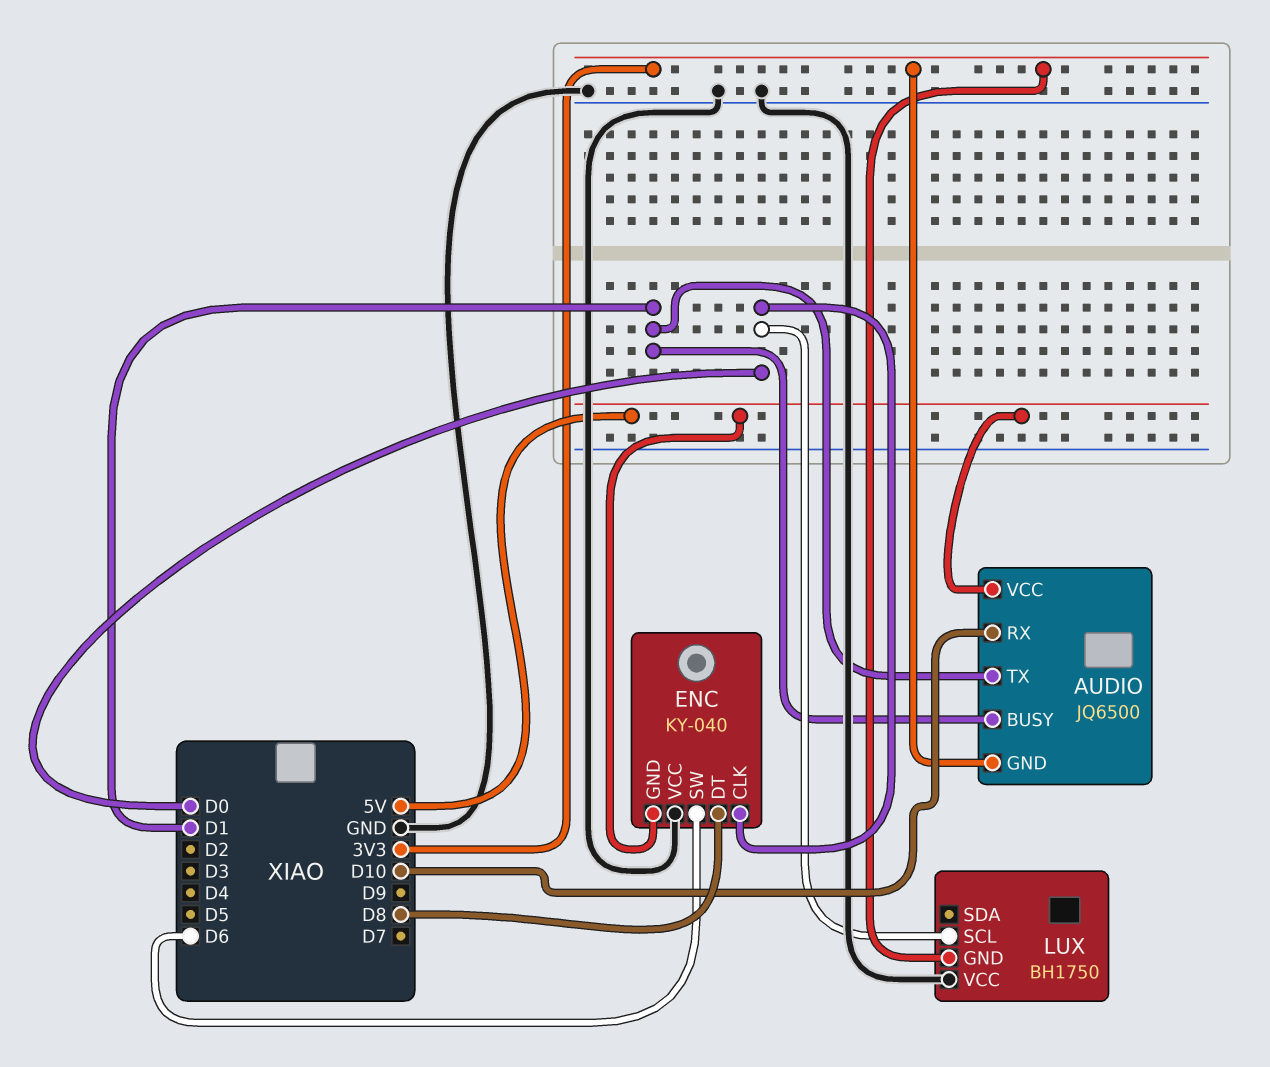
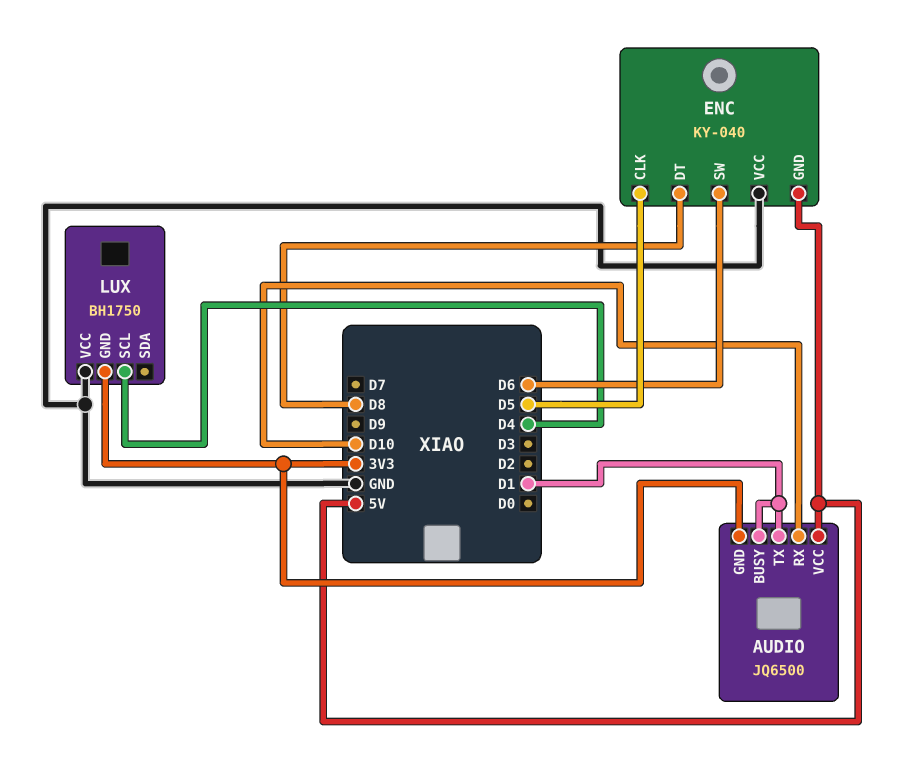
ENC pin CLK: D0 -> D5
LUX pin SCL: D0 -> D4

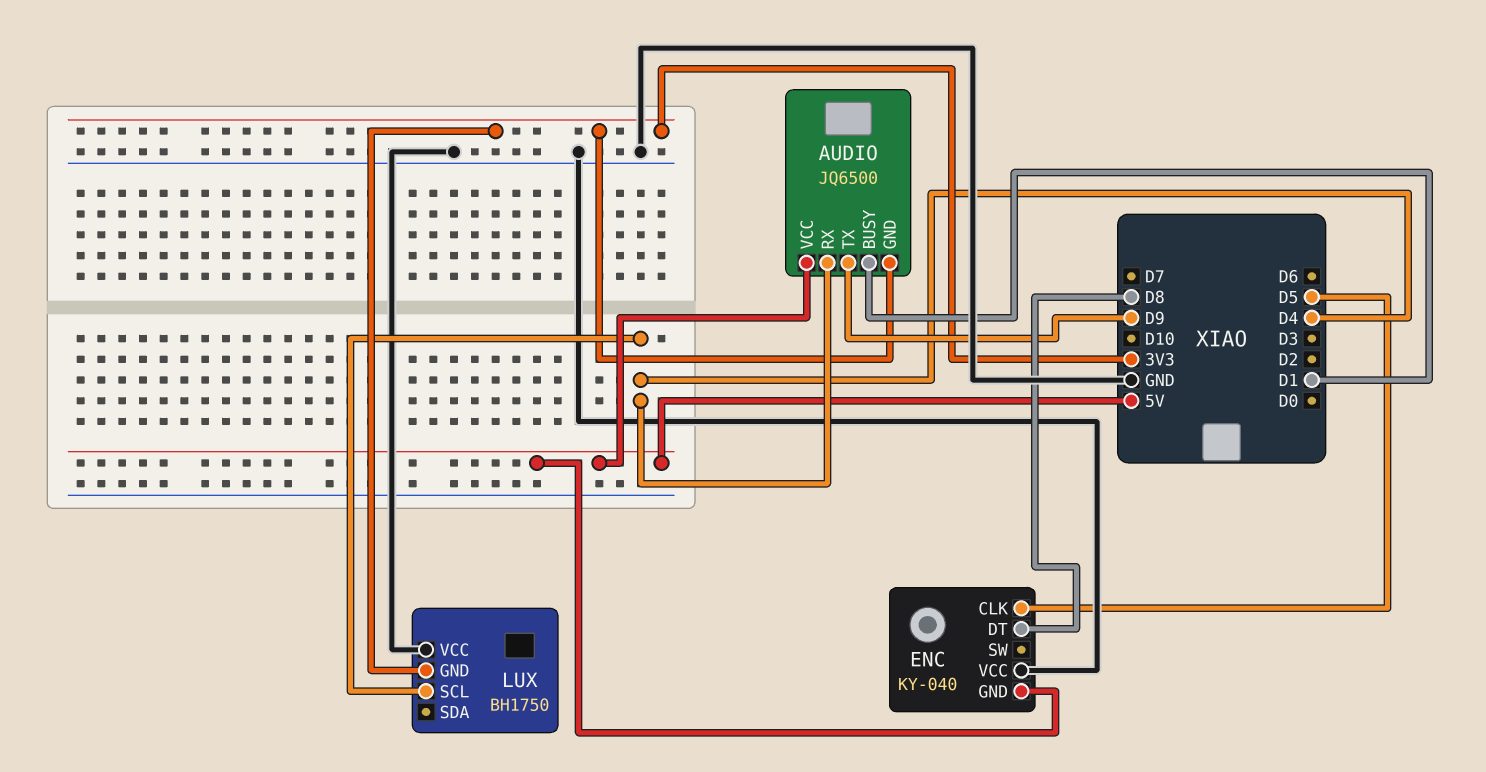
AUDIO pin RX: D10 -> D4
AUDIO pin TX: D1 -> D9
ENC pin SW: D6 -> none

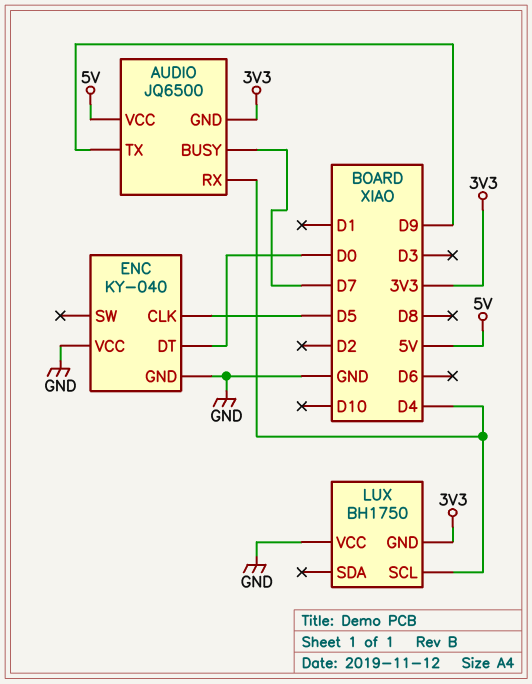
AUDIO pin BUSY: D1 -> D7
ENC pin DT: D8 -> D0
ENC pin GND: 5V -> GND

